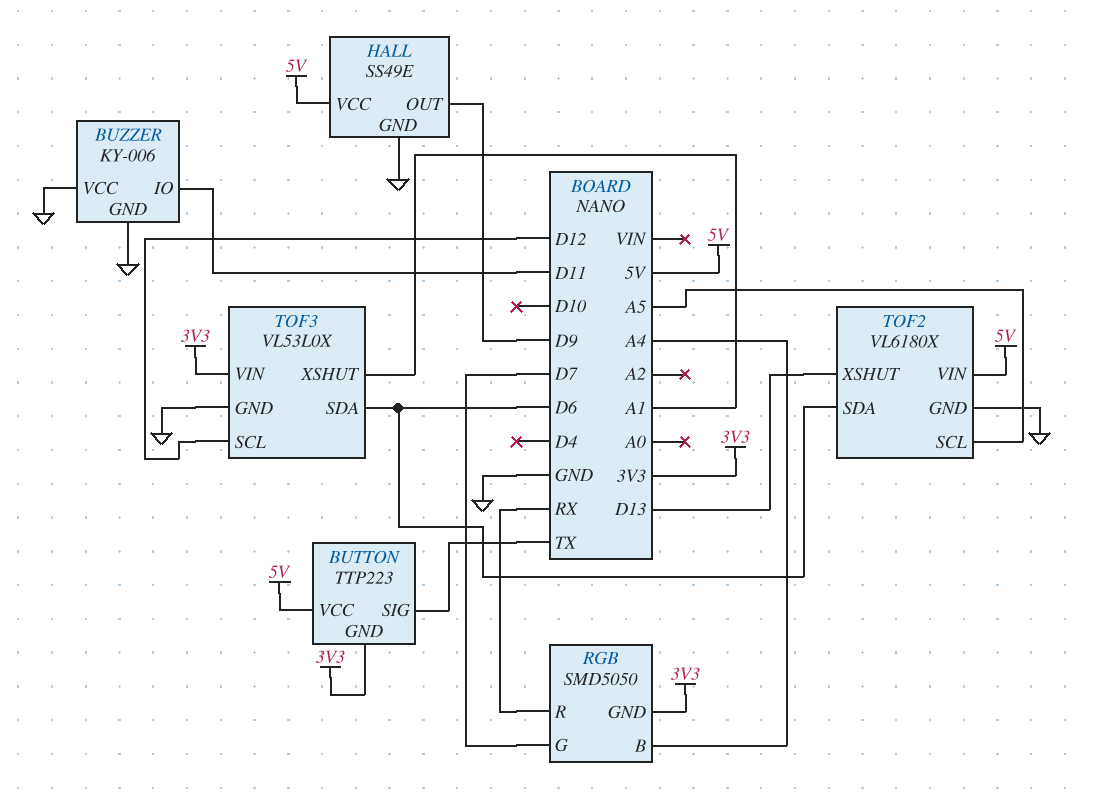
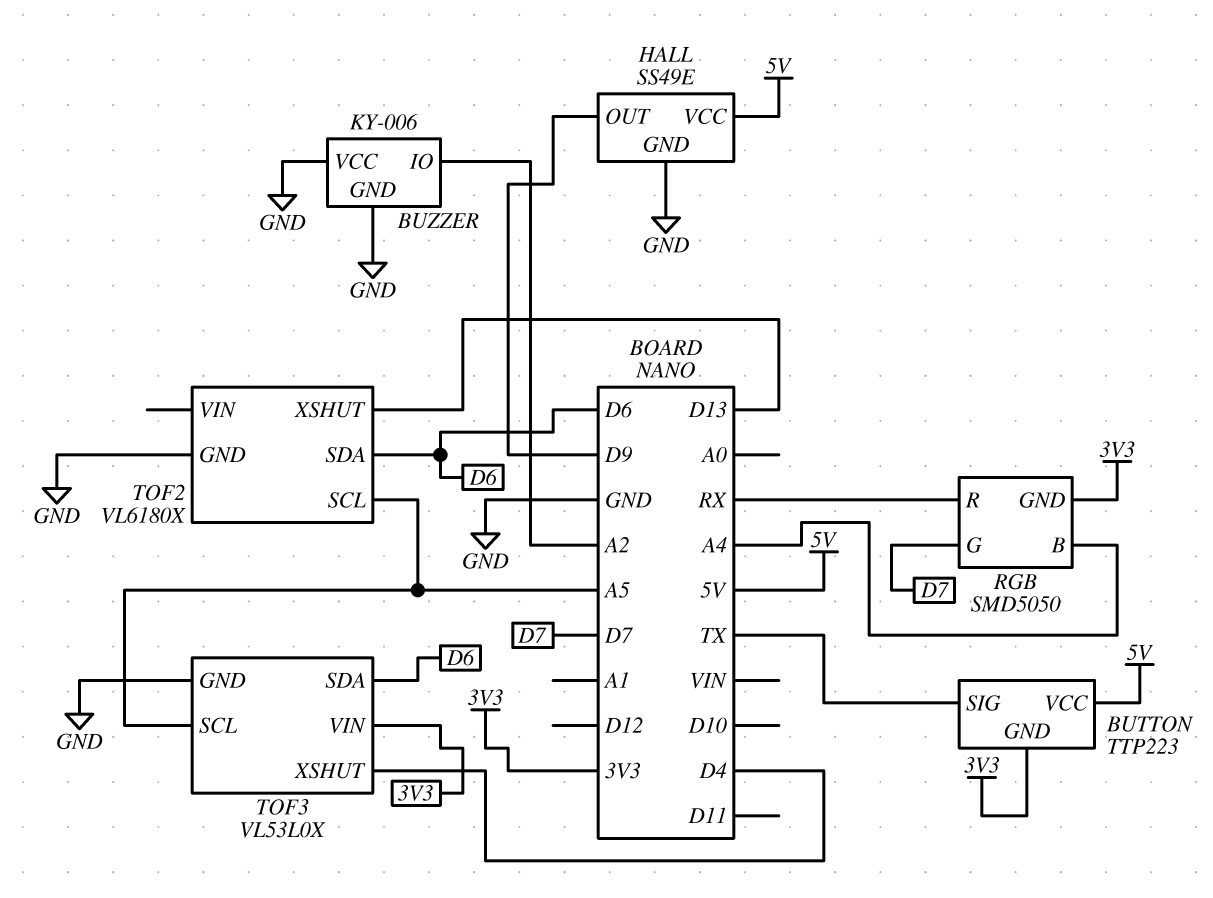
BUZZER pin IO: D11 -> A2
TOF2 pin VIN: 5V -> none
TOF3 pin SCL: D12 -> A5
TOF3 pin XSHUT: A1 -> D4

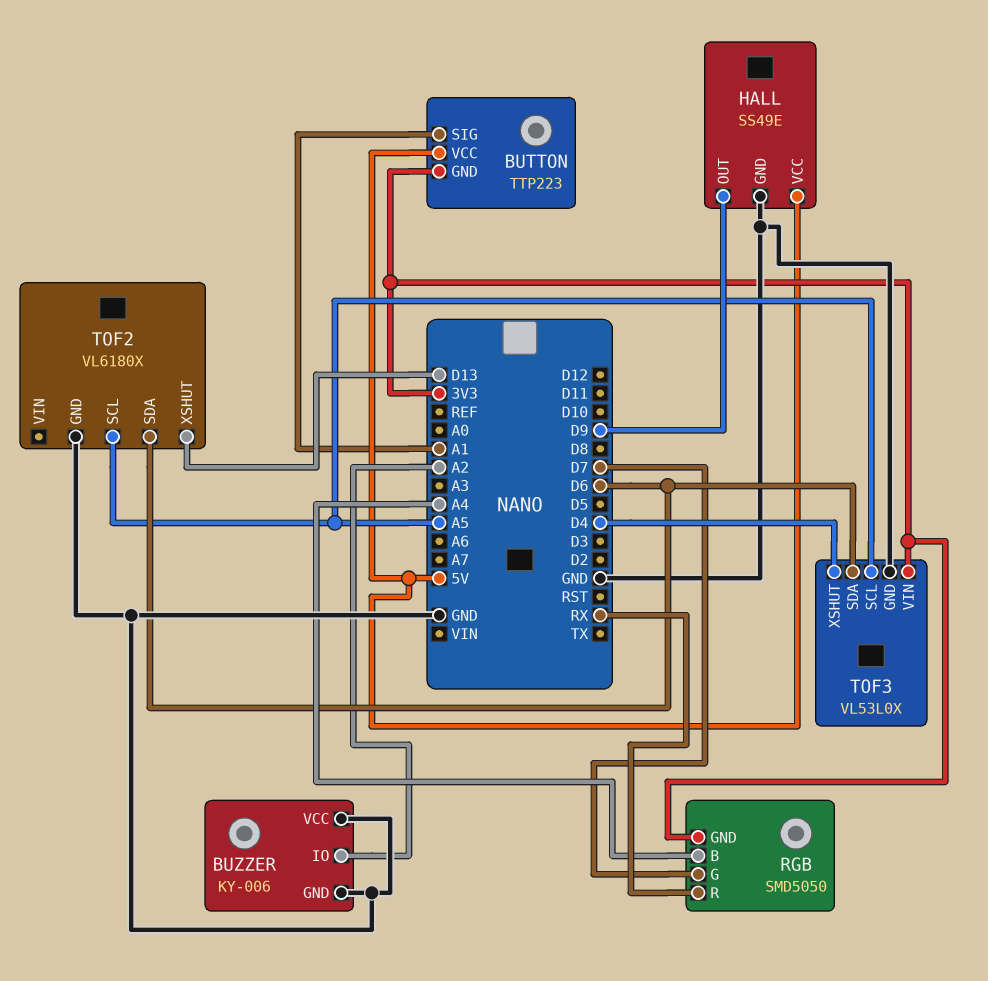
BUTTON pin SIG: TX -> A1

